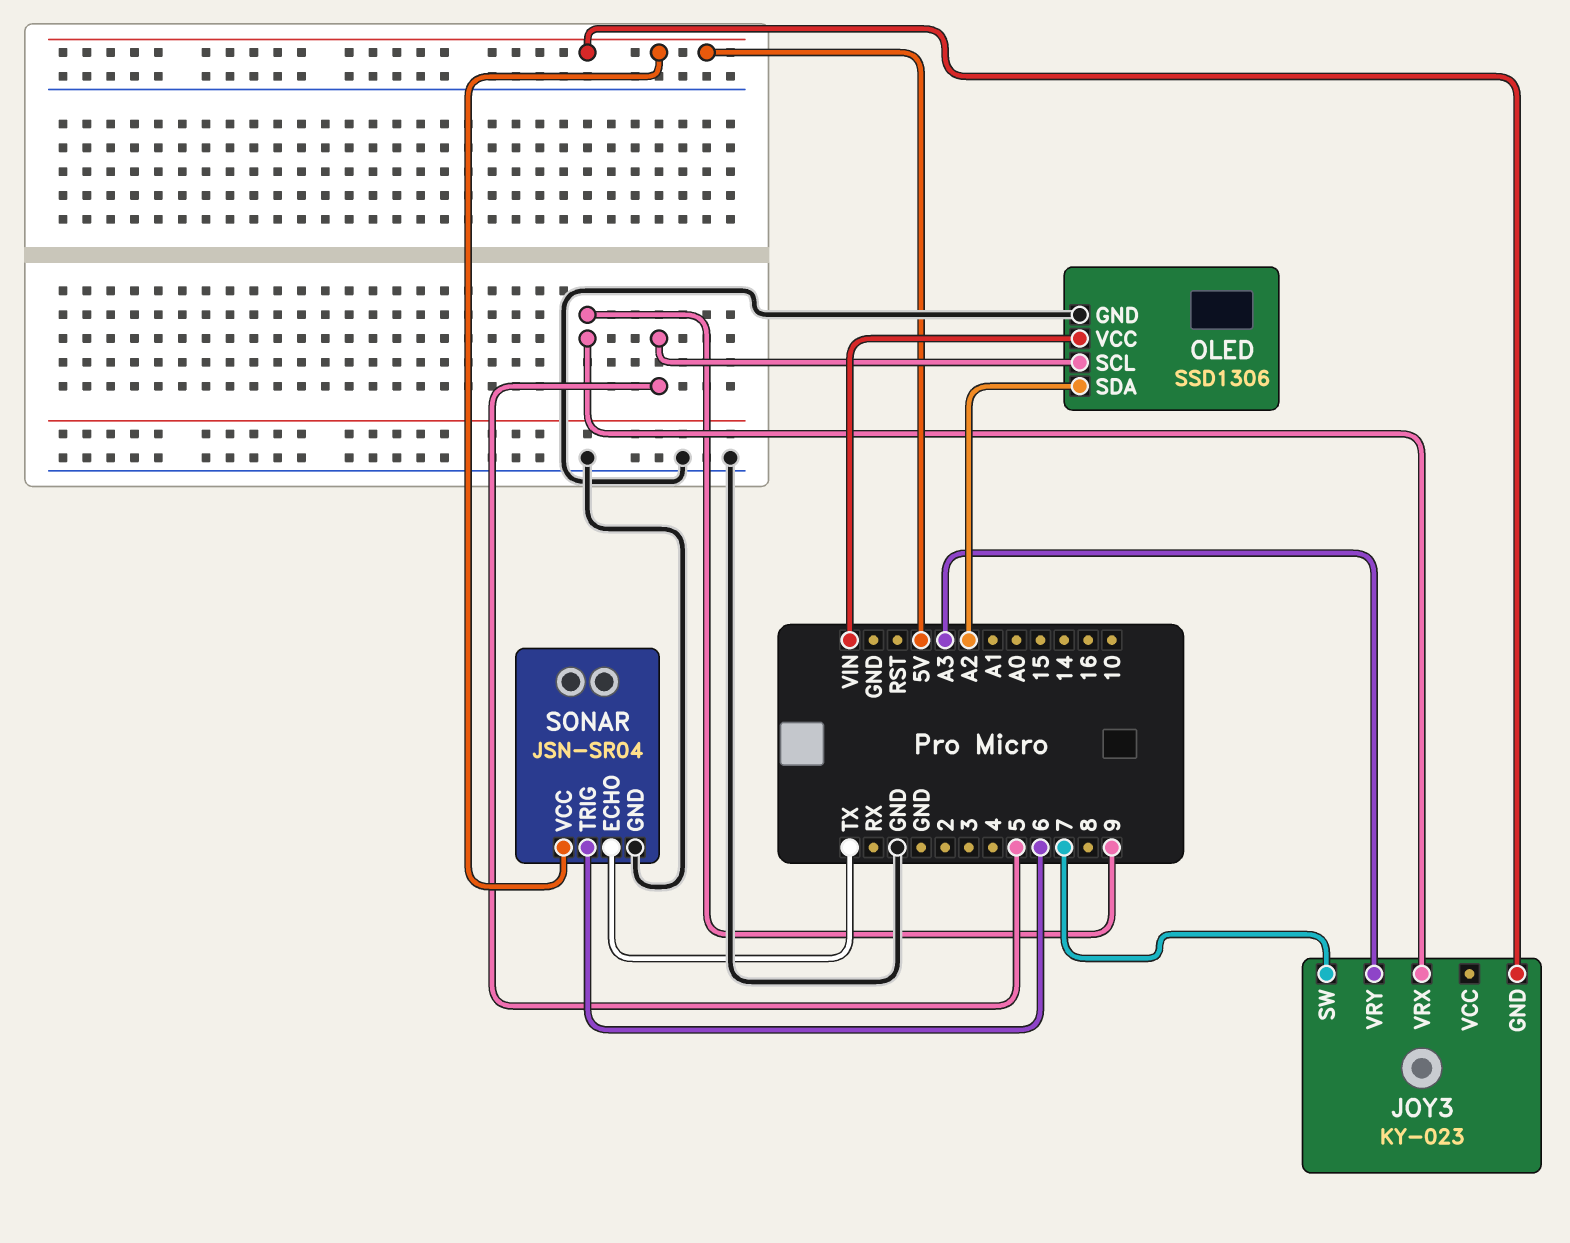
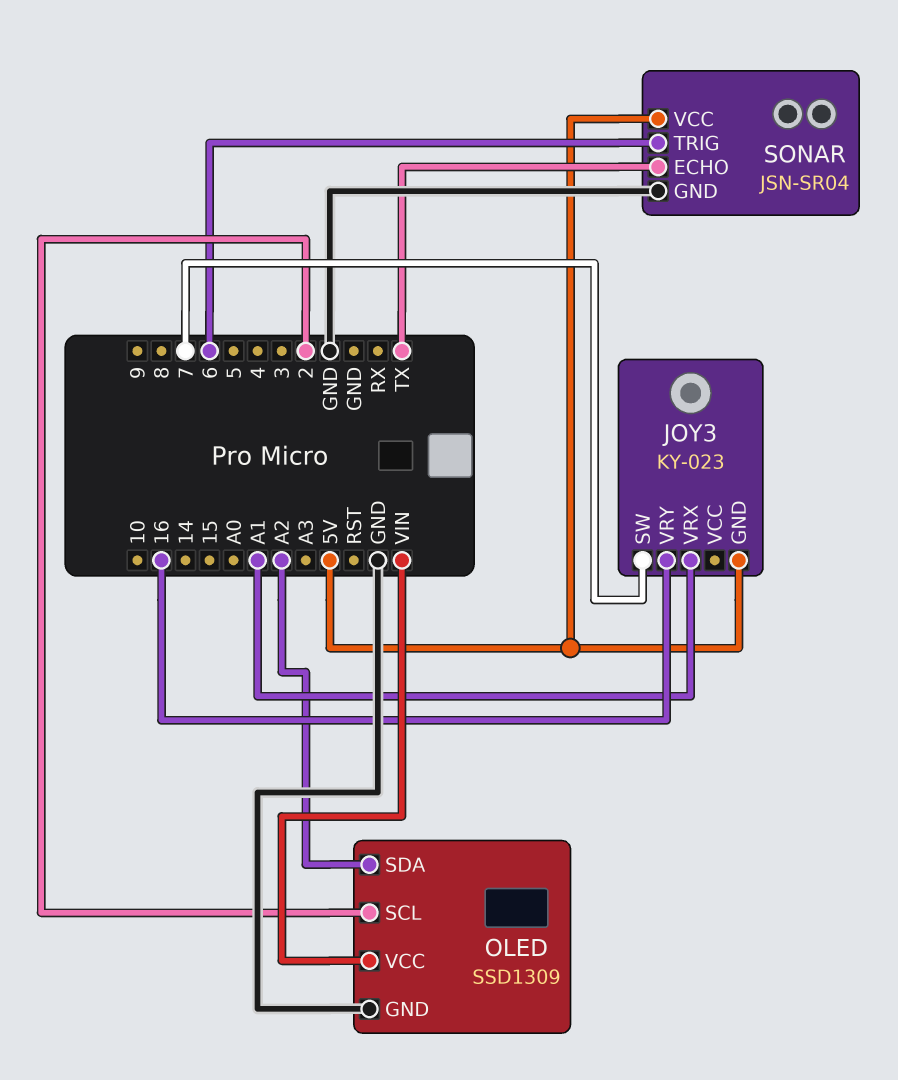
JOY3 pin VRX: 9 -> A1
JOY3 pin VRY: A3 -> 16
OLED: SSD1306 -> SSD1309
OLED pin SCL: 5 -> 2

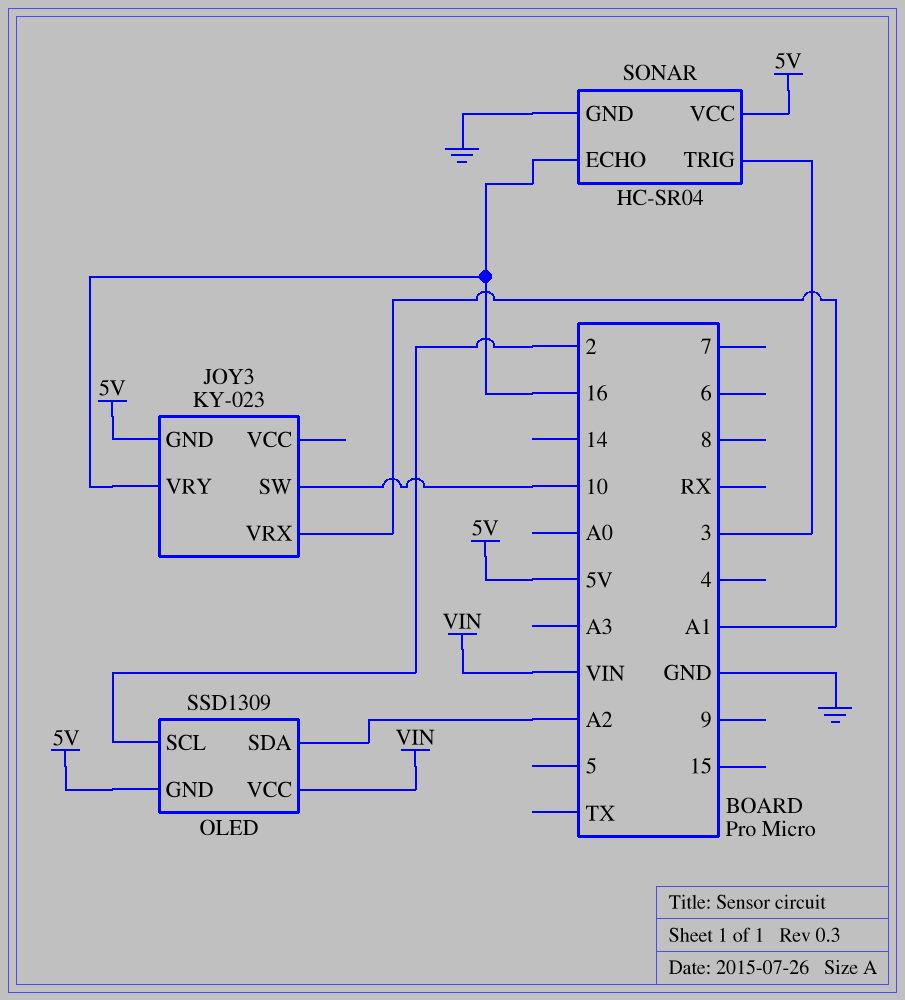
JOY3 pin SW: 7 -> 10
OLED pin GND: GND -> 5V
SONAR: JSN-SR04 -> HC-SR04
SONAR pin ECHO: TX -> 16
SONAR pin TRIG: 6 -> 3

